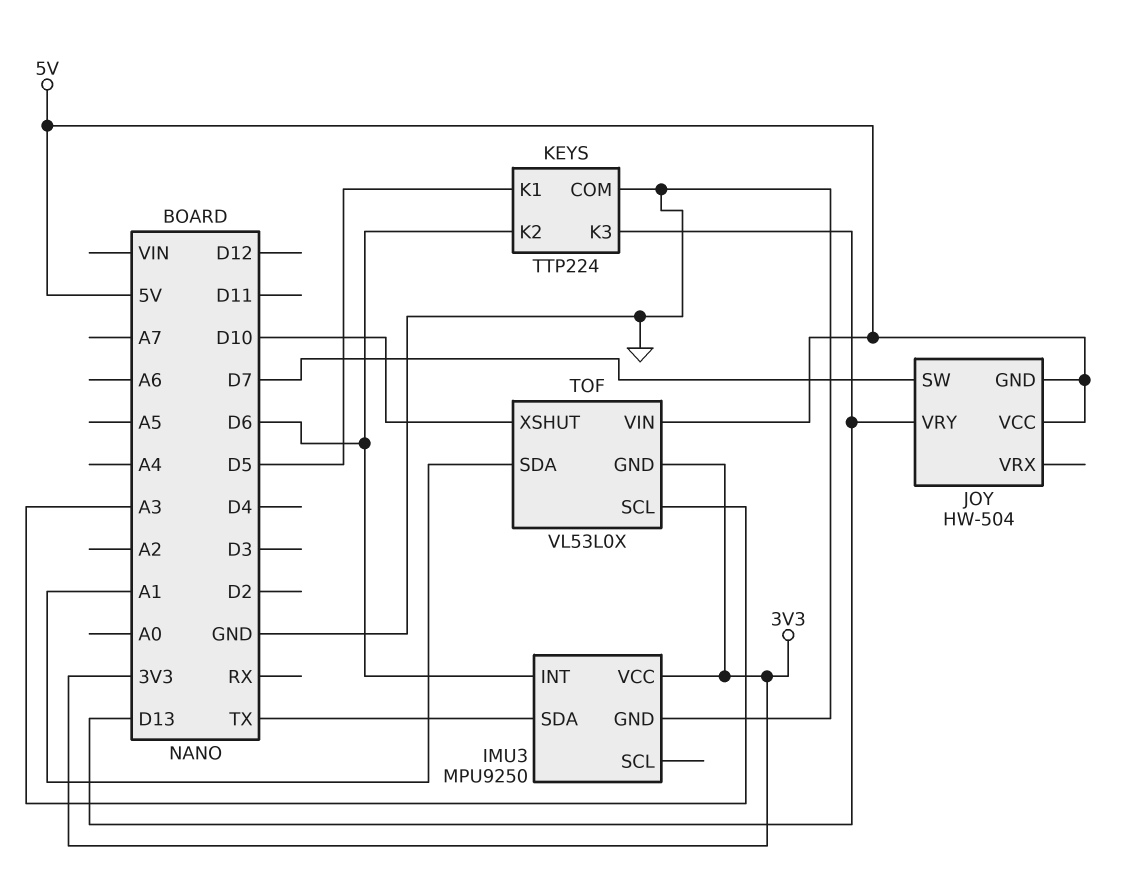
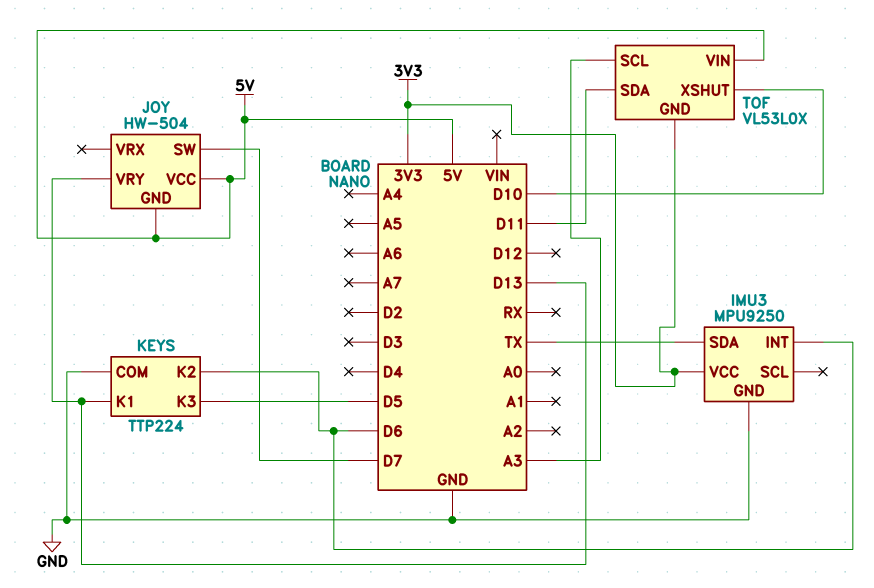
KEYS pin K1: D5 -> D13
KEYS pin K3: D13 -> D5
TOF pin SDA: A1 -> D11

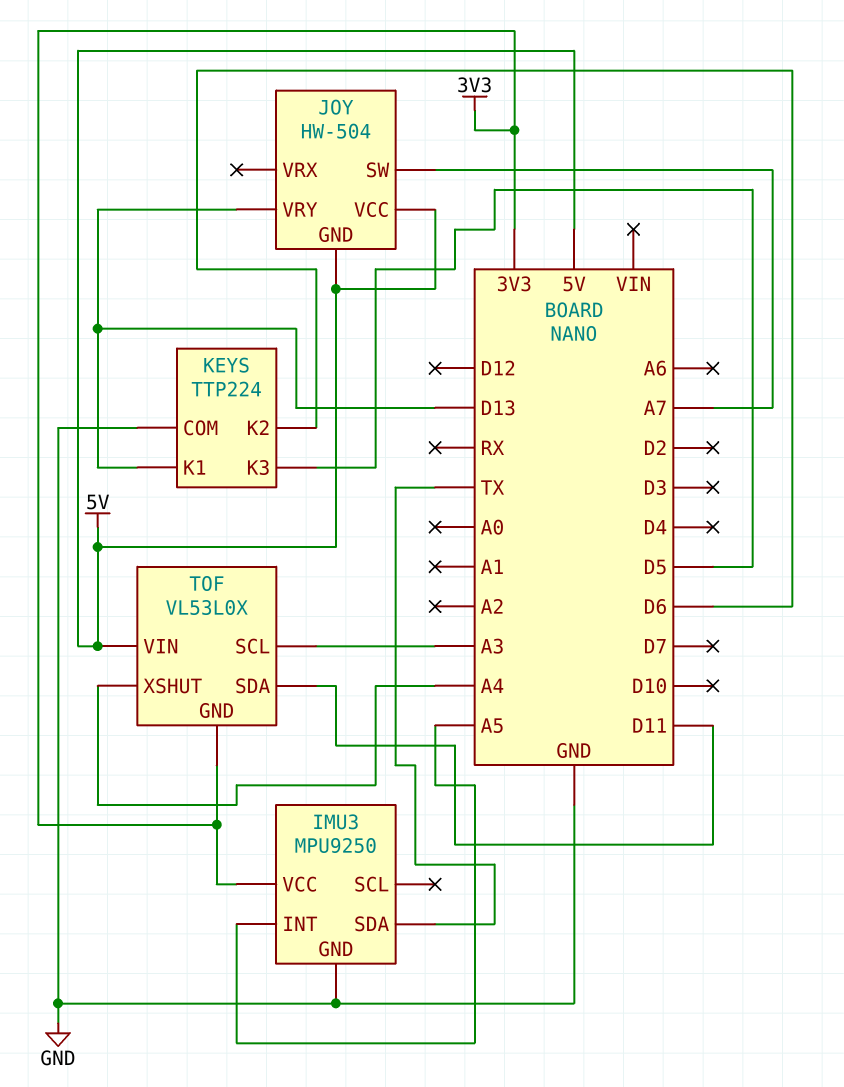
IMU3 pin INT: D6 -> A5
JOY pin SW: D7 -> A7
TOF pin XSHUT: D10 -> A4

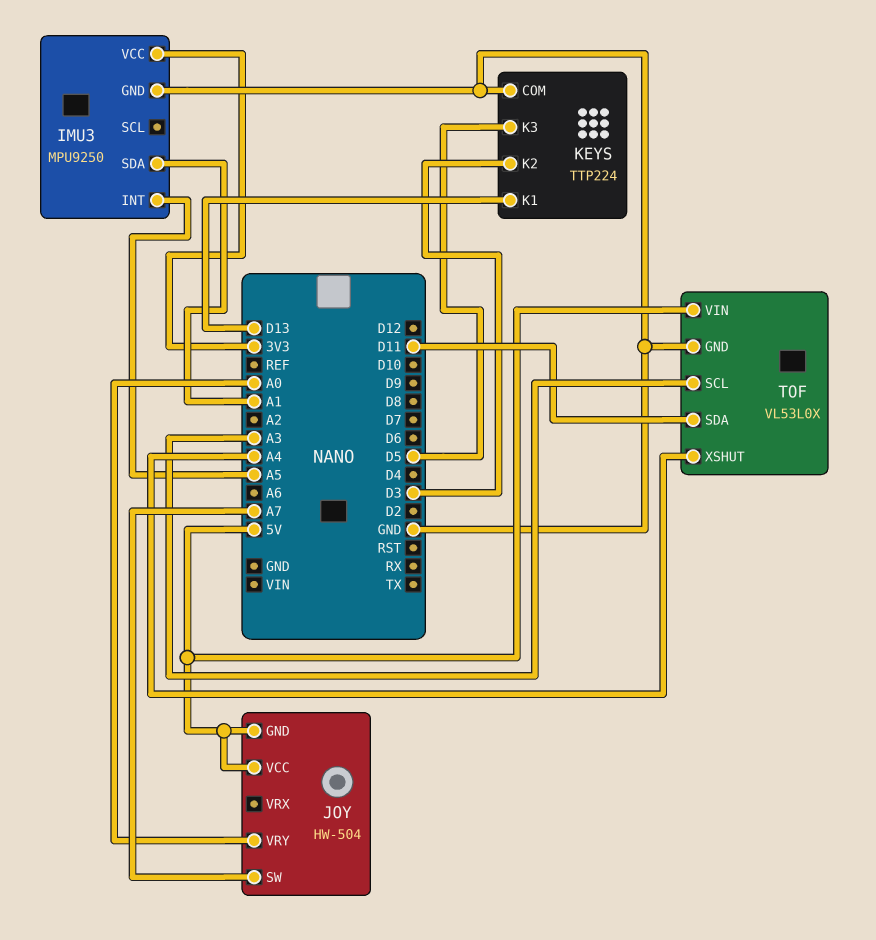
IMU3 pin SDA: TX -> A1
JOY pin VRY: D13 -> A0
KEYS pin K2: D6 -> D3
TOF pin GND: 3V3 -> GND

